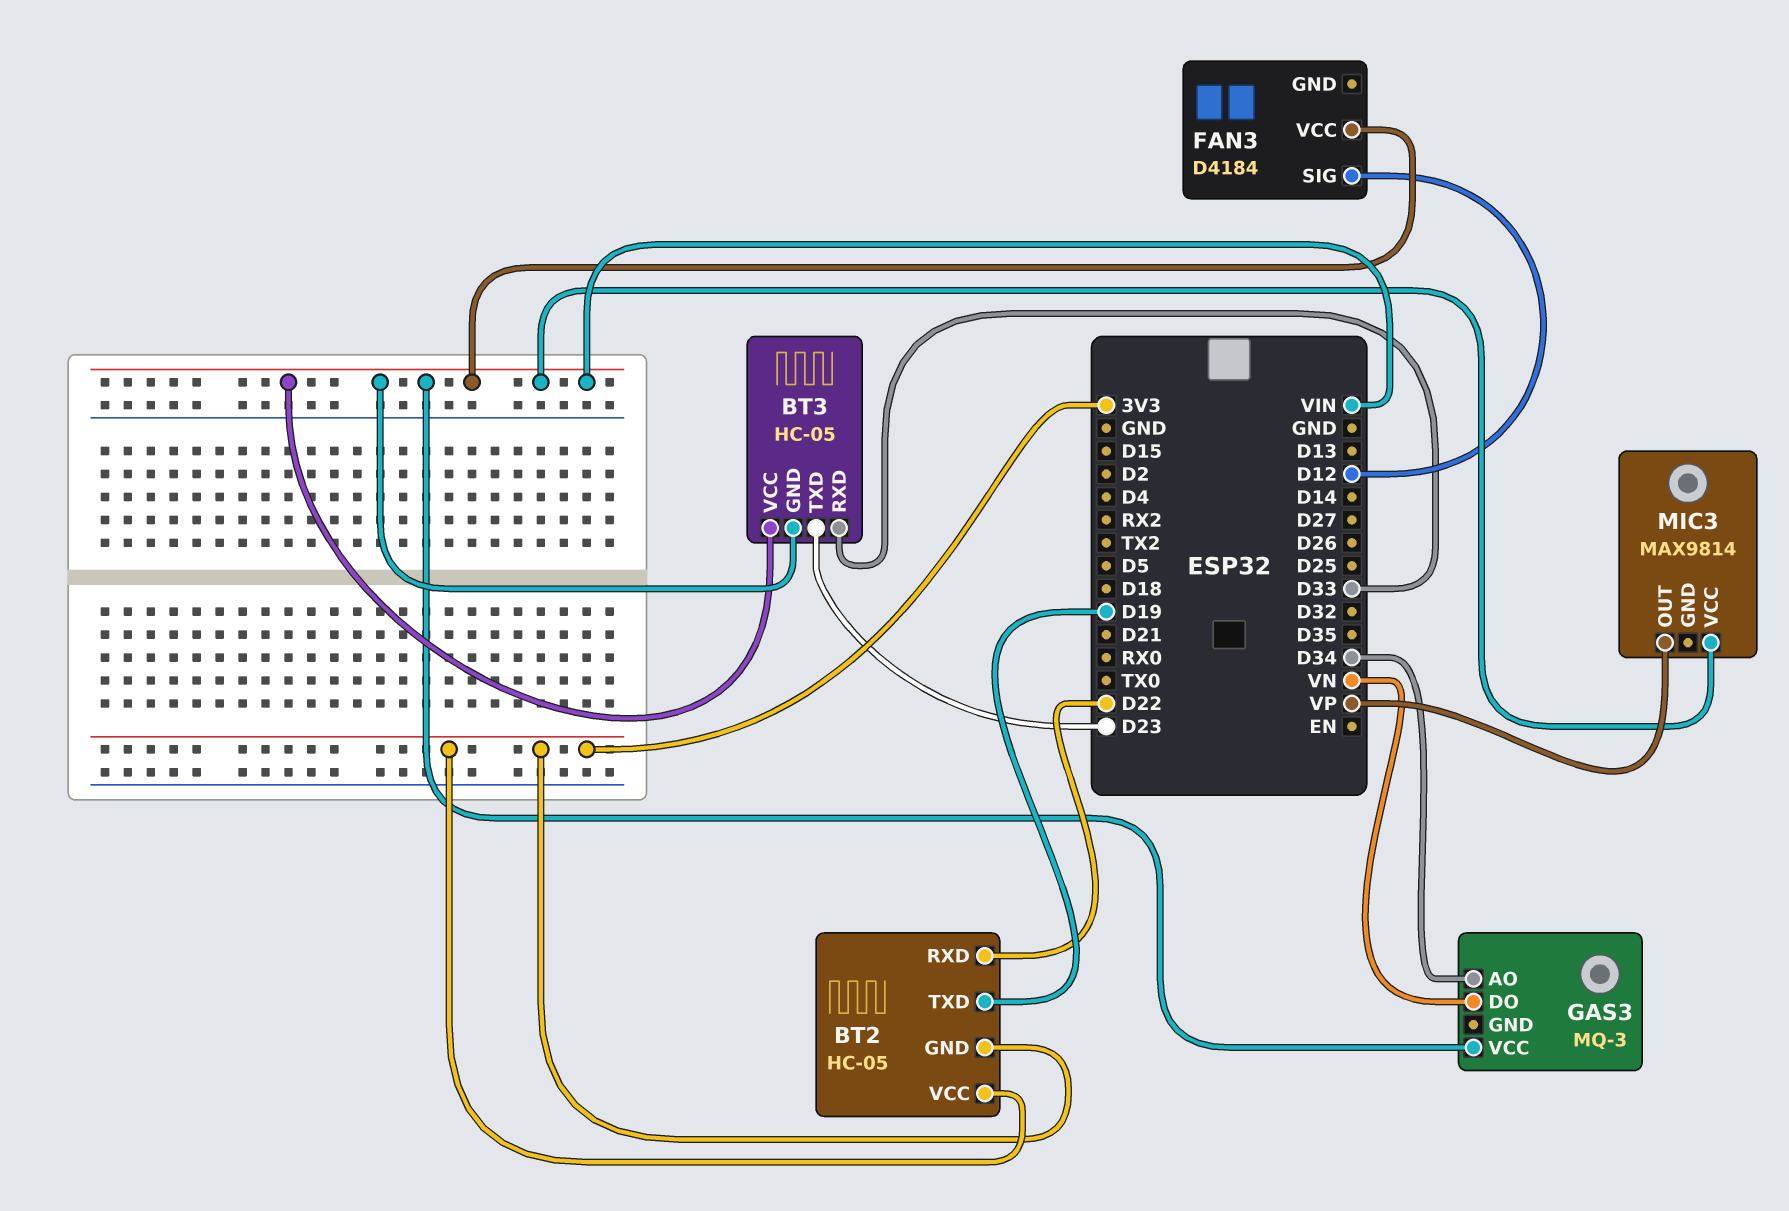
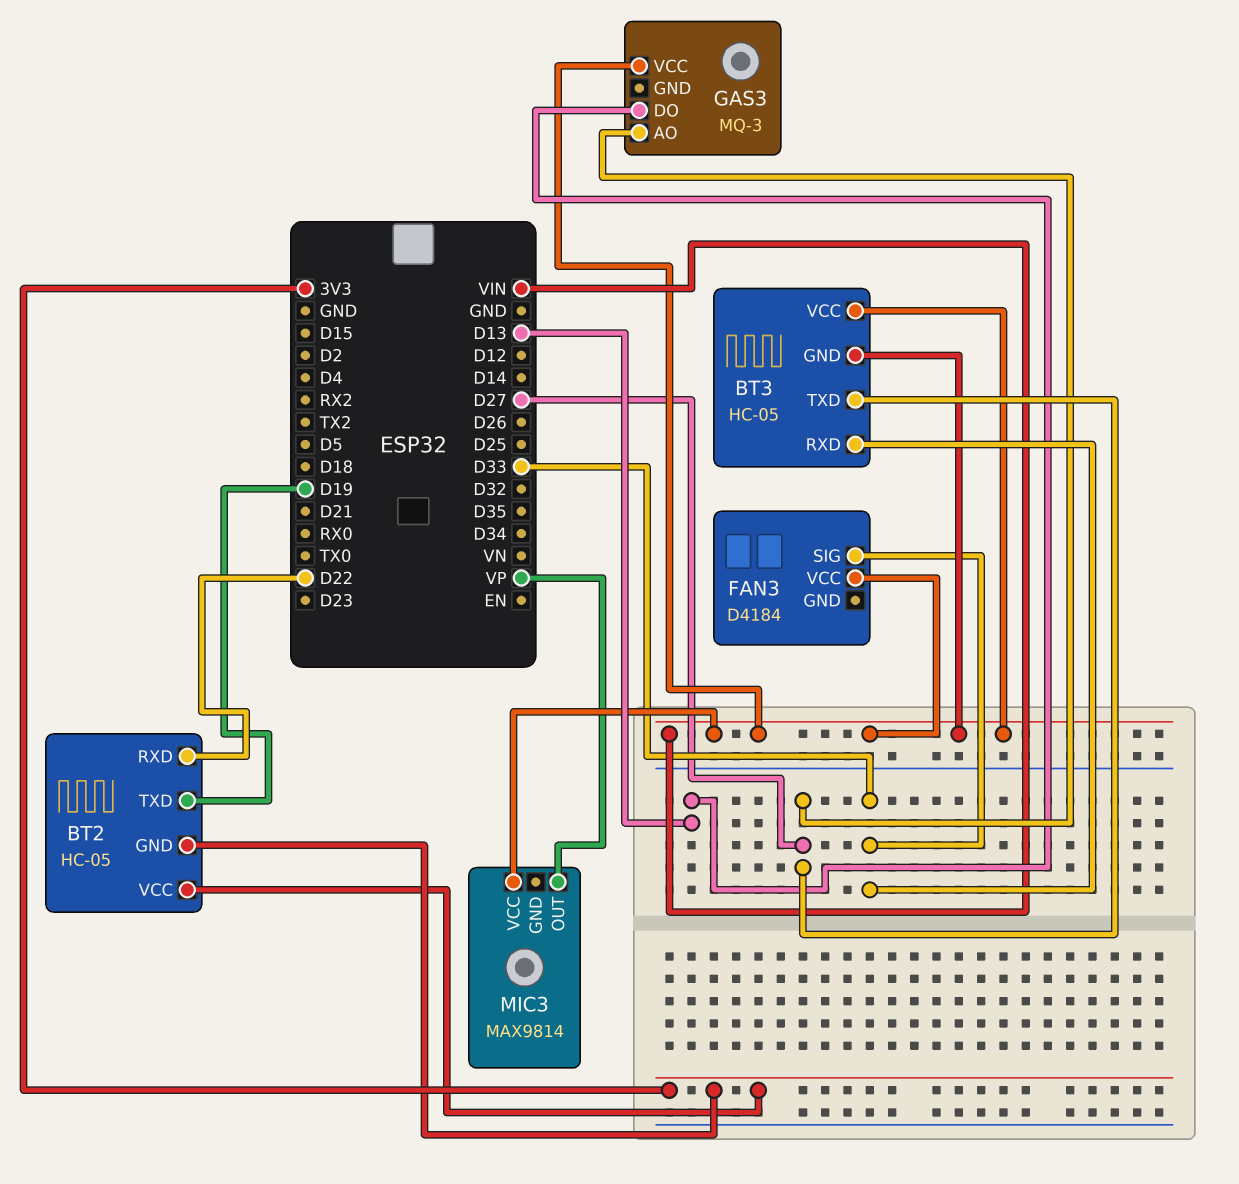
BT3 pin TXD: D23 -> D27
FAN3 pin SIG: D12 -> D33
GAS3 pin AO: D34 -> D27
GAS3 pin DO: VN -> D13

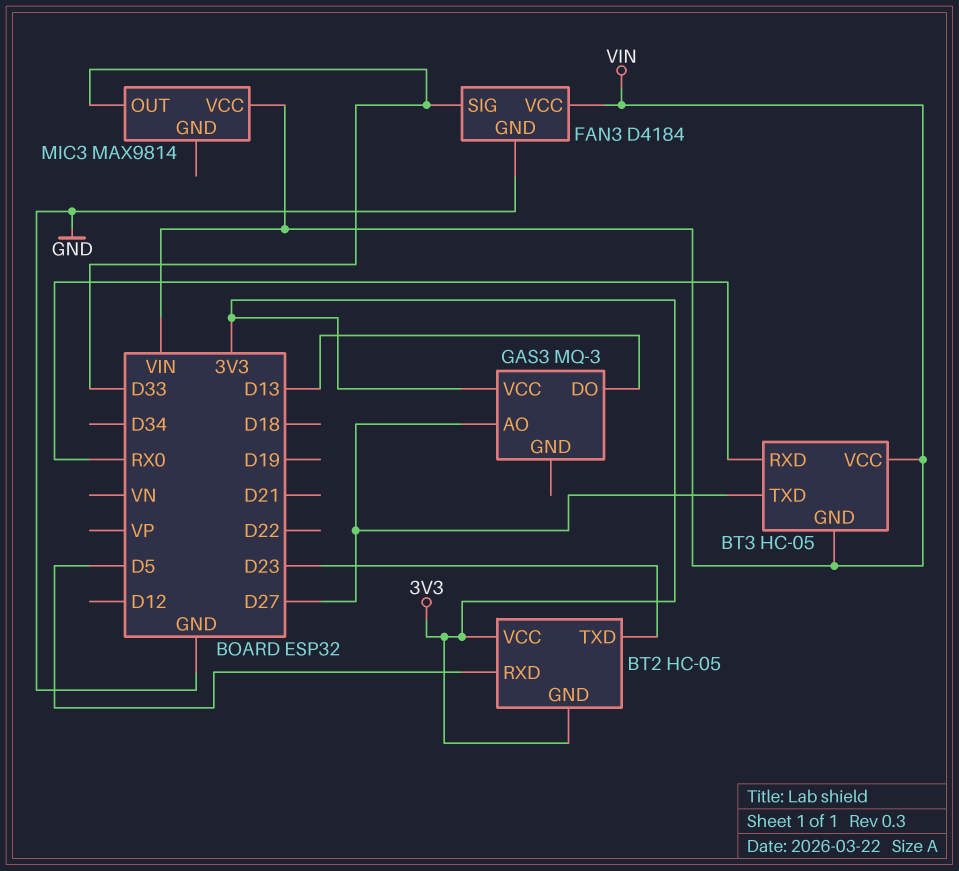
BT2 pin RXD: D22 -> D5
BT2 pin TXD: D19 -> D23
BT3 pin RXD: D33 -> RX0
FAN3 pin GND: none -> GND
GAS3 pin VCC: VIN -> 3V3
MIC3 pin OUT: VP -> D33

